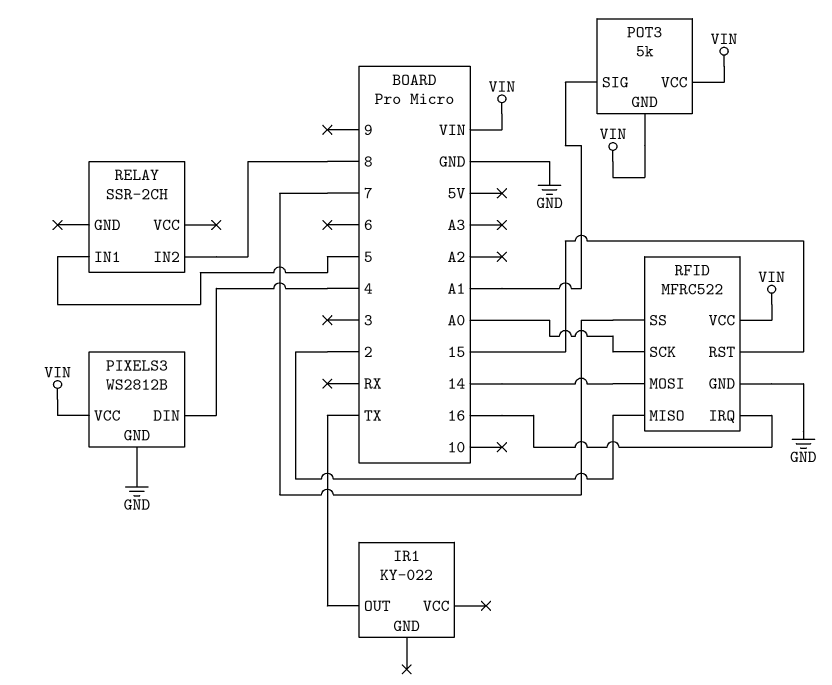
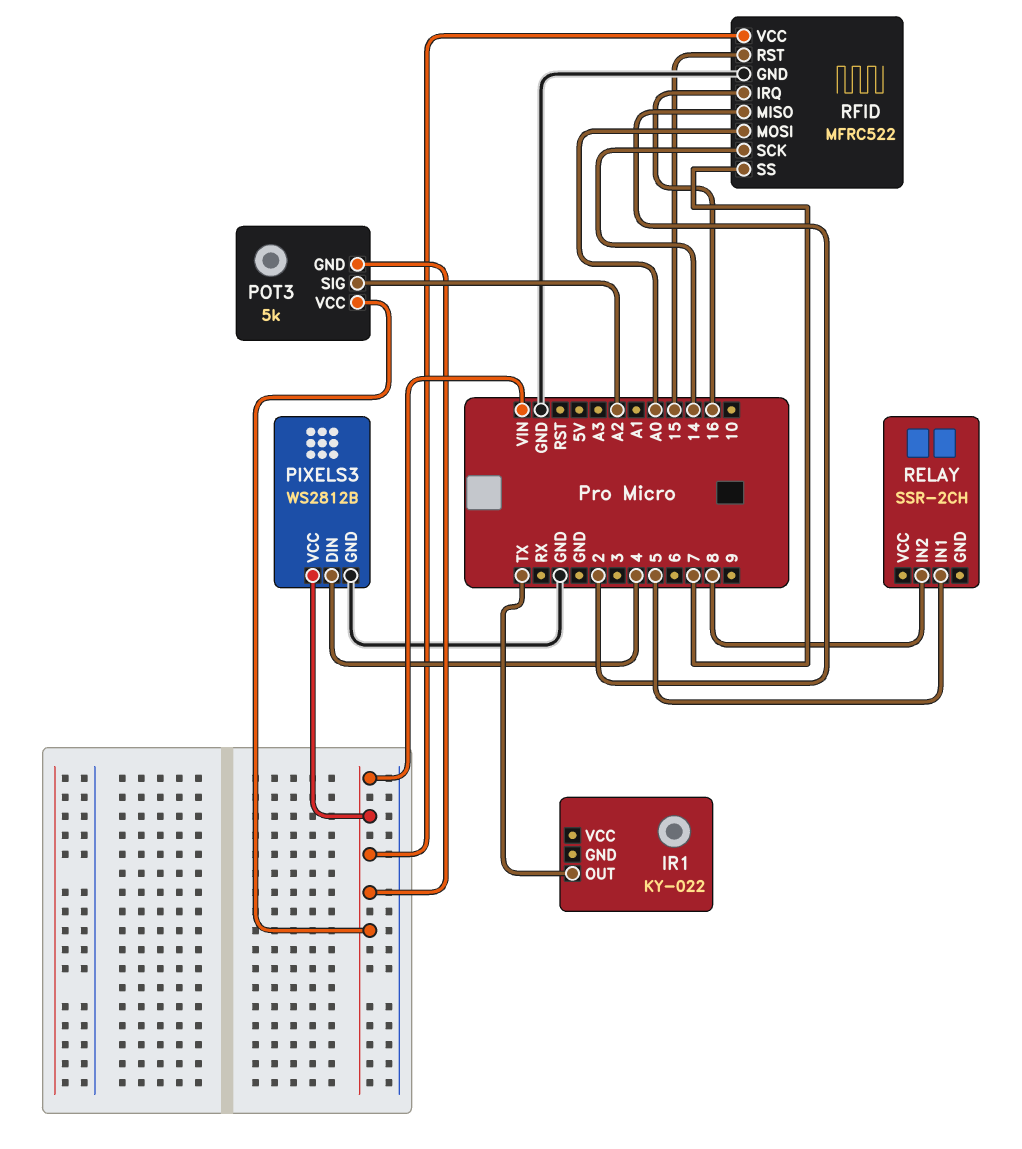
POT3 pin SIG: A1 -> A2
RFID pin MOSI: 14 -> A0
RFID pin SCK: A0 -> 14

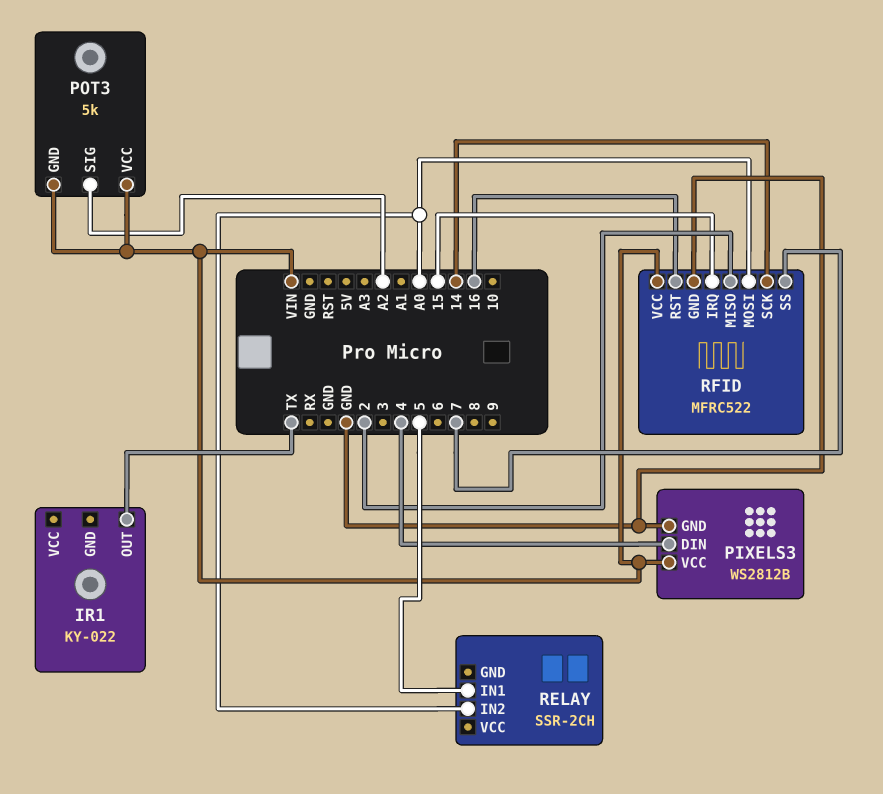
RELAY pin IN2: 8 -> A0
RFID pin IRQ: 16 -> 15
RFID pin RST: 15 -> 16

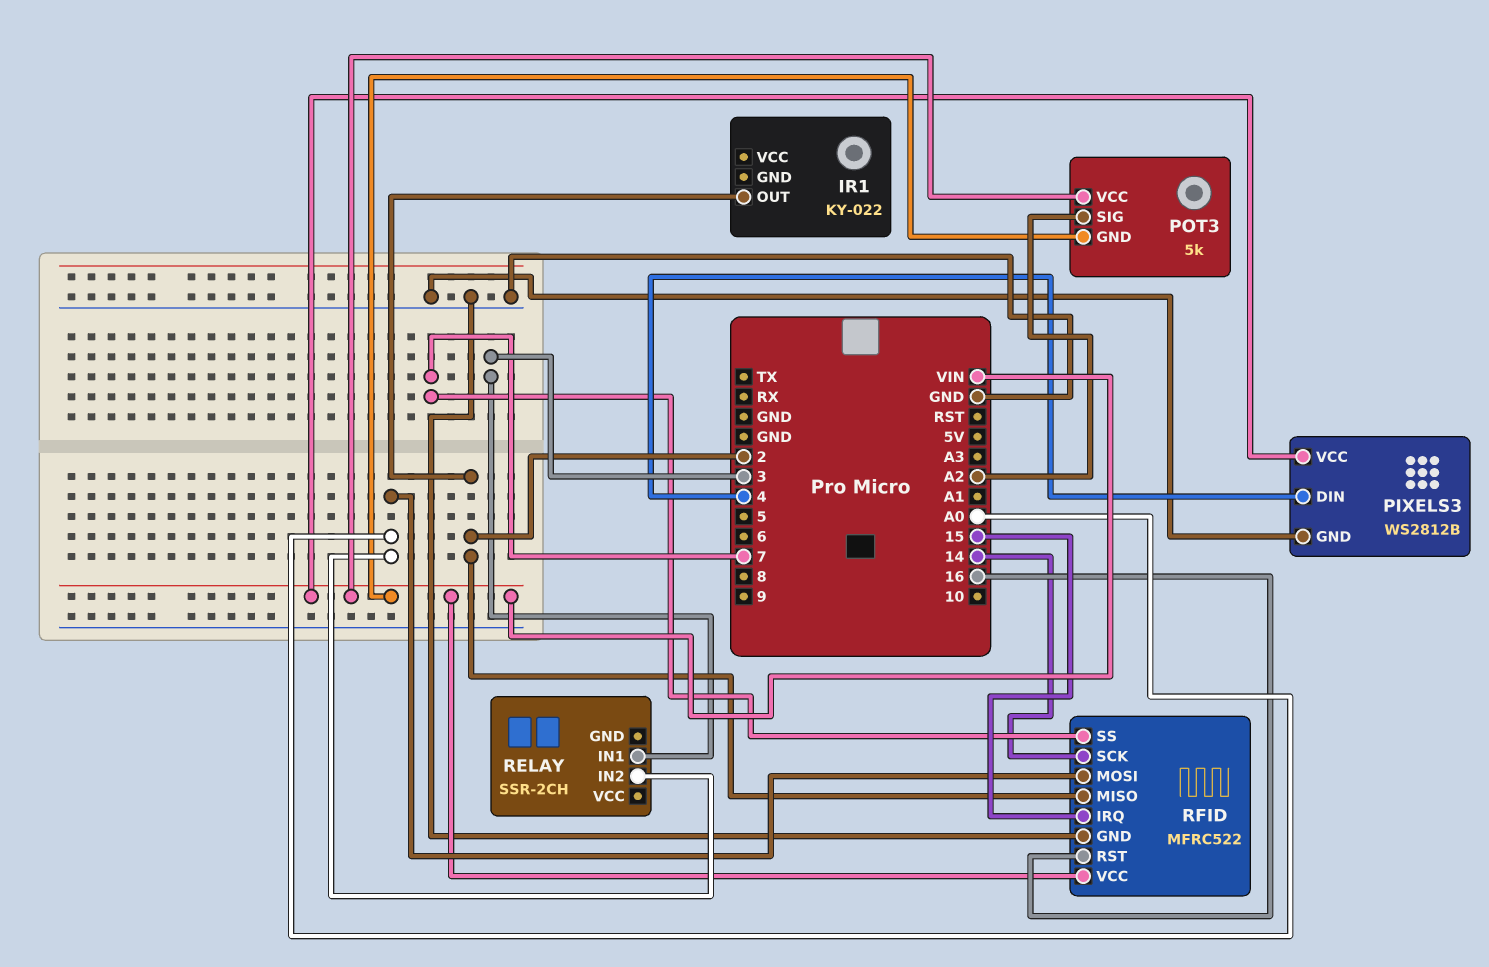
IR1 pin OUT: TX -> 2
RELAY pin IN1: 5 -> 3

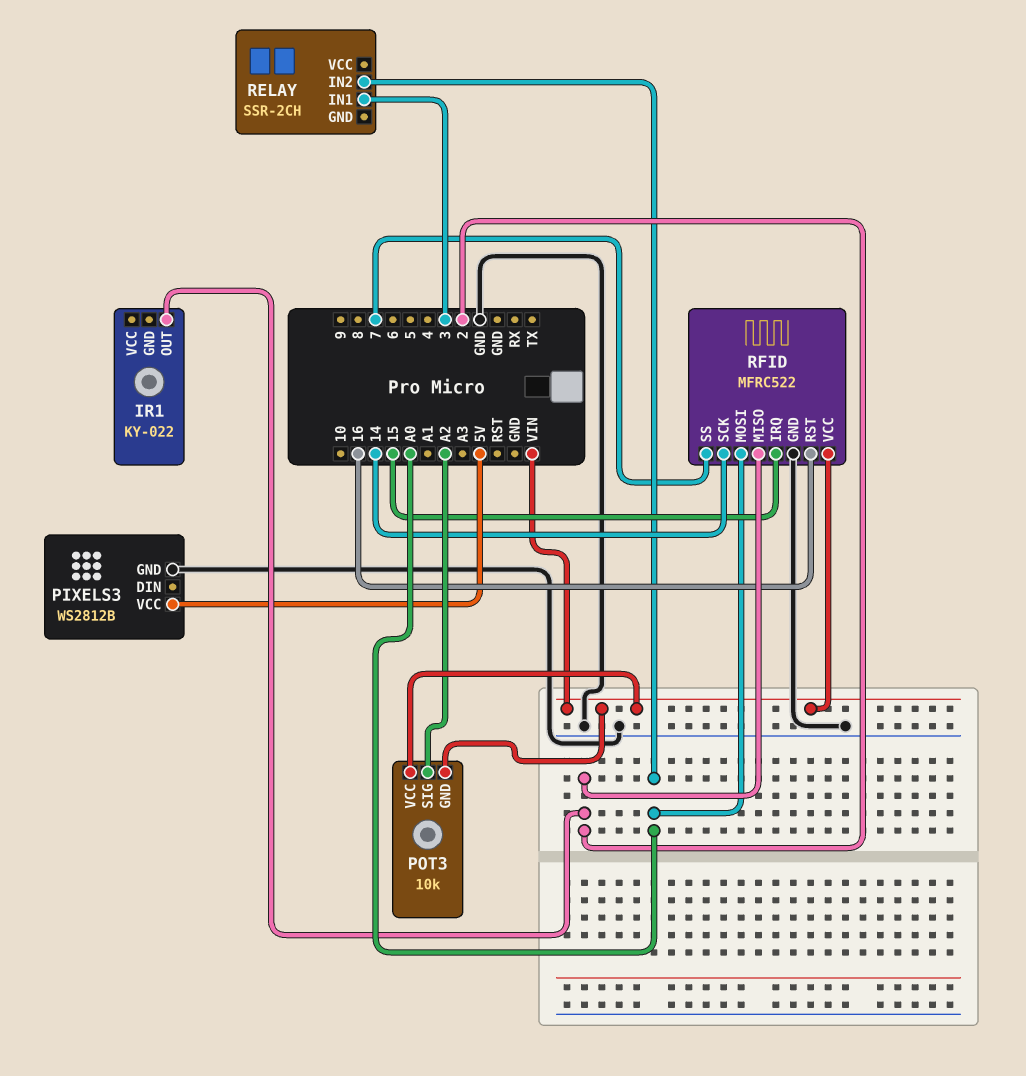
PIXELS3 pin DIN: 4 -> none
PIXELS3 pin VCC: VIN -> 5V
POT3: 5k -> 10k

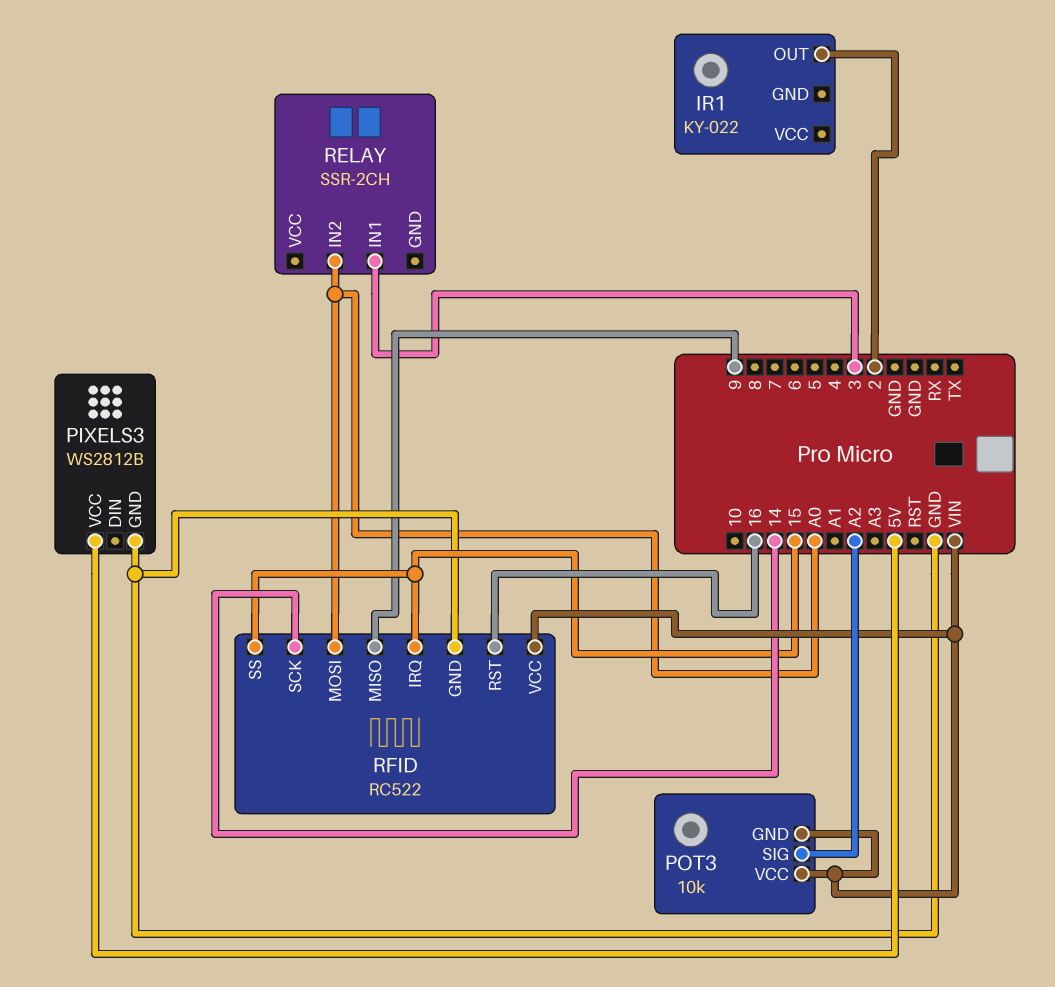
RFID: MFRC522 -> RC522
RFID pin MISO: 2 -> 9
RFID pin SS: 7 -> 15

